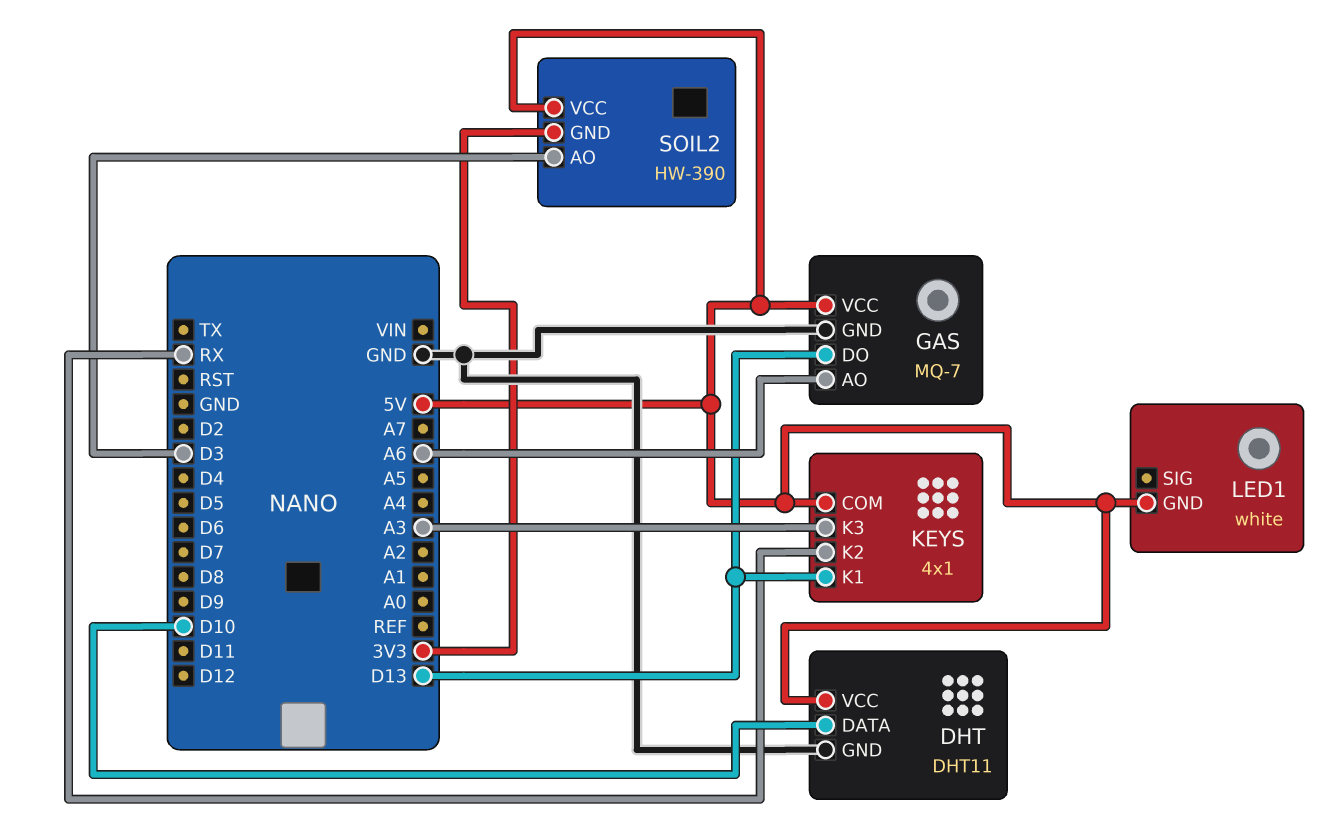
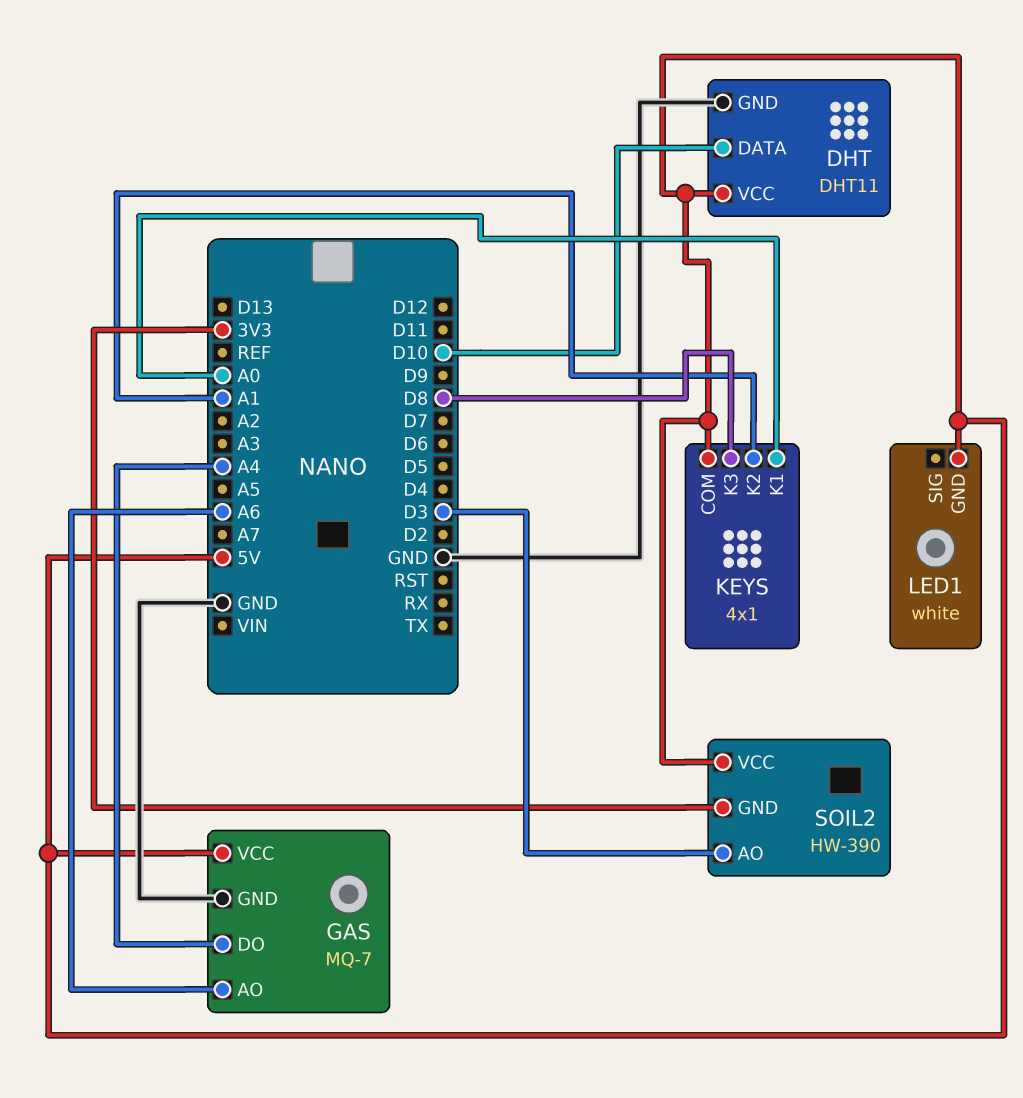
GAS pin DO: D13 -> A4
KEYS pin K1: D13 -> A0
KEYS pin K2: RX -> A1
KEYS pin K3: A3 -> D8

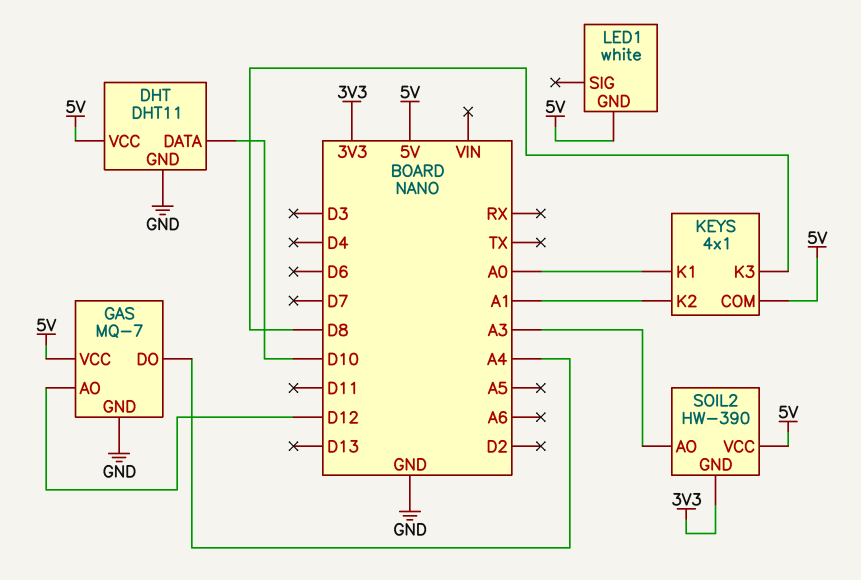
GAS pin AO: A6 -> D12
SOIL2 pin AO: D3 -> A3

